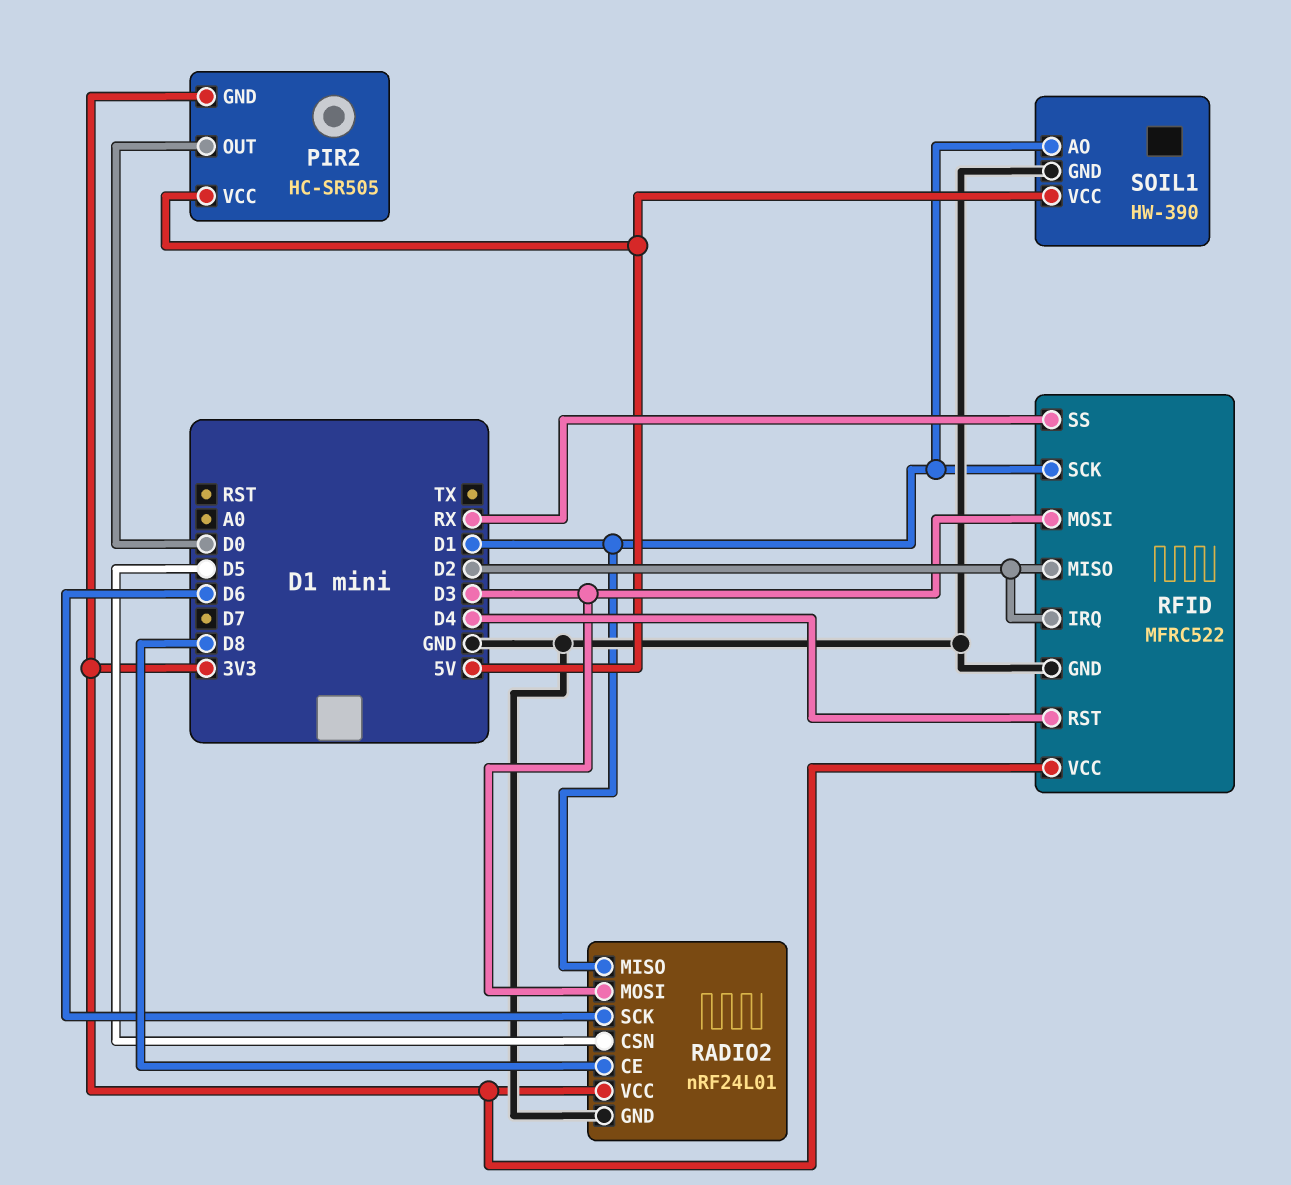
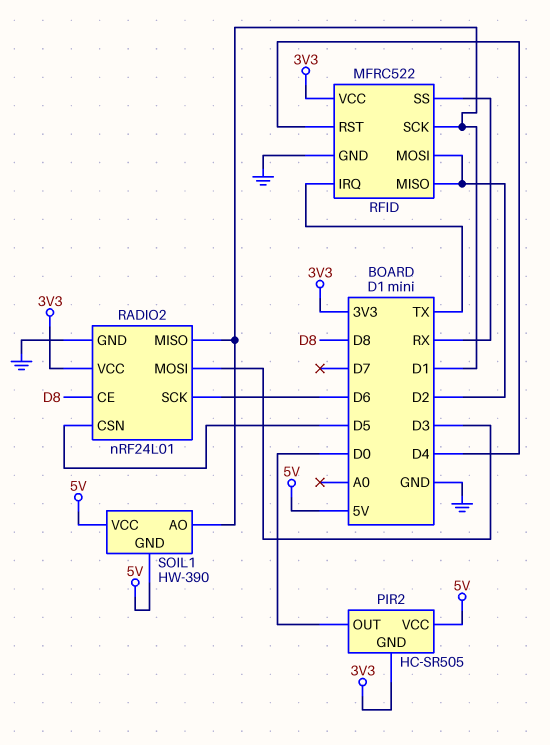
RFID pin IRQ: D2 -> TX
RFID pin MOSI: D3 -> D2
SOIL1 pin GND: GND -> 5V

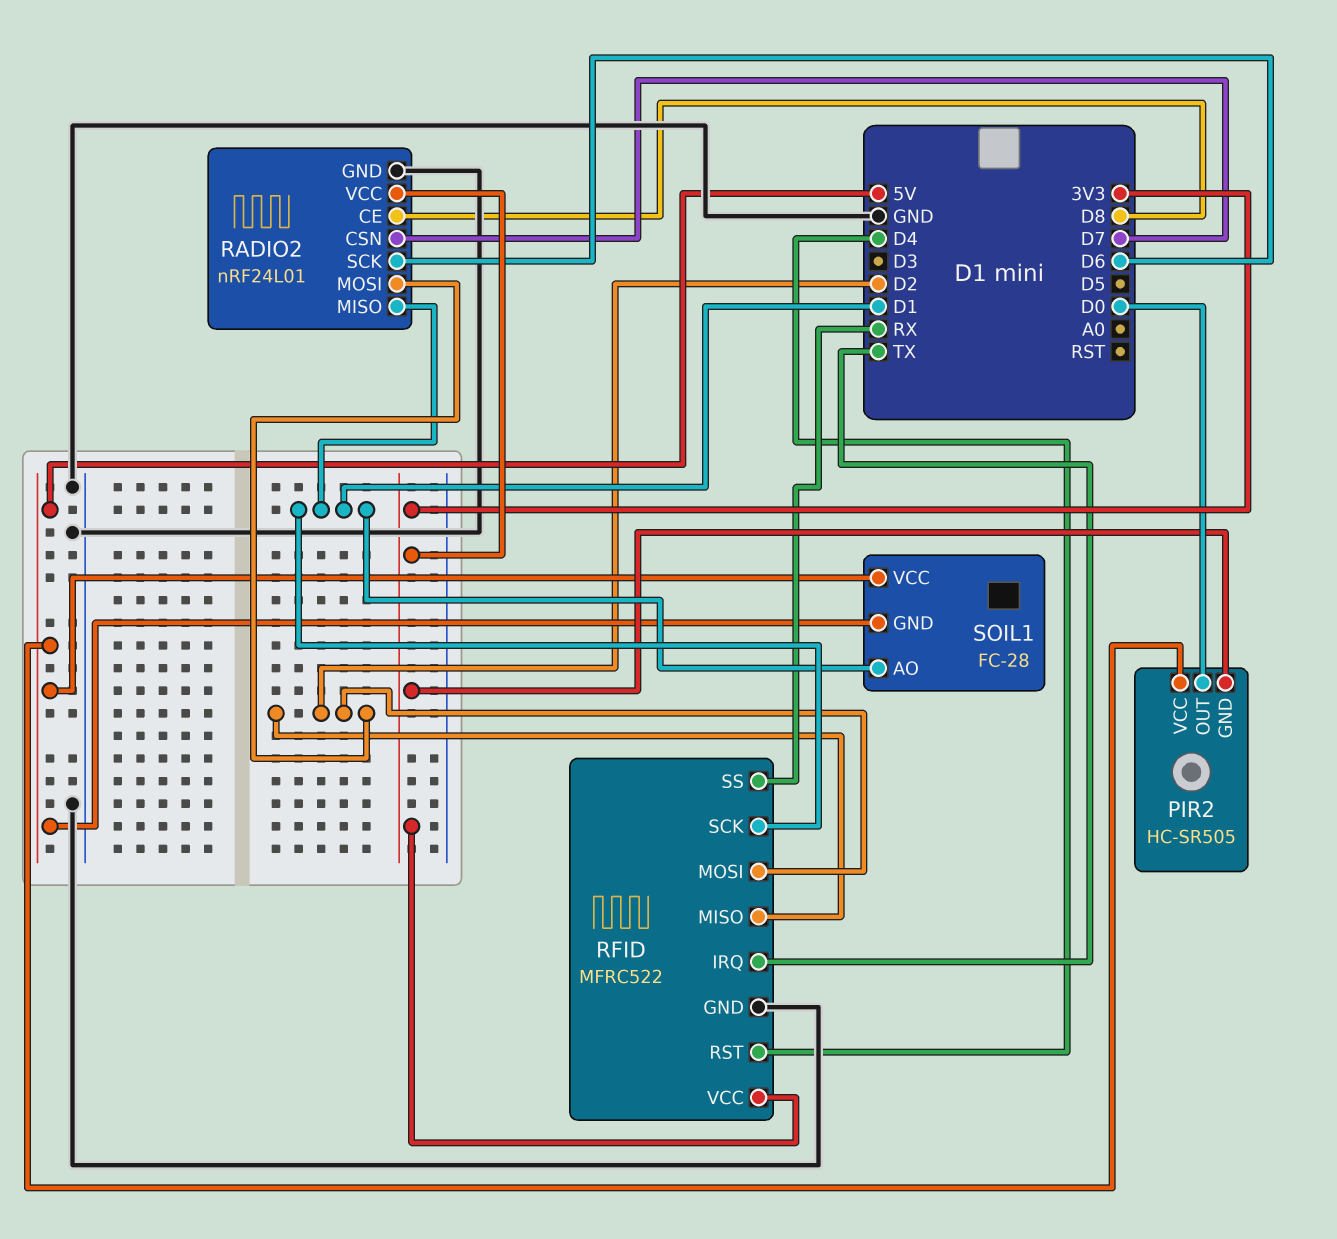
RADIO2 pin CSN: D5 -> D7
RADIO2 pin MOSI: D3 -> D2
SOIL1: HW-390 -> FC-28

